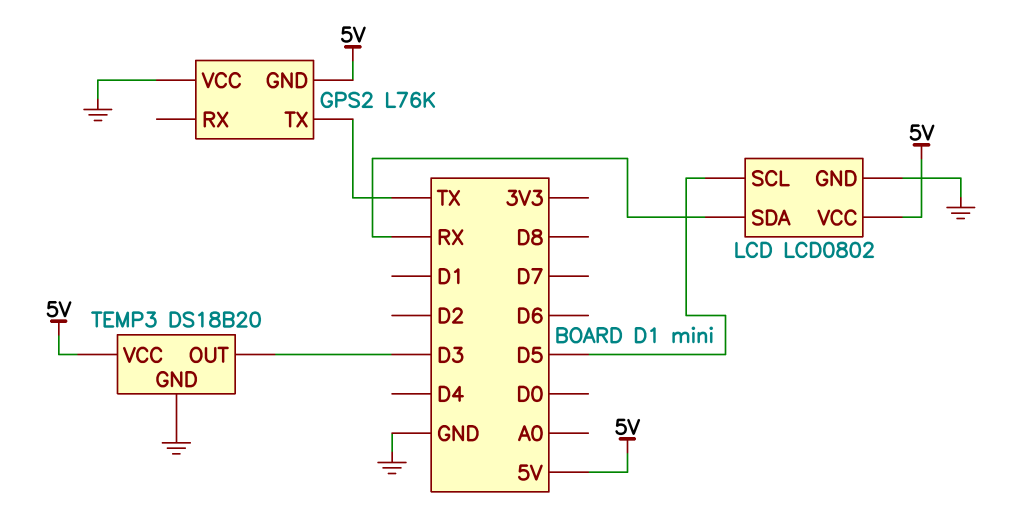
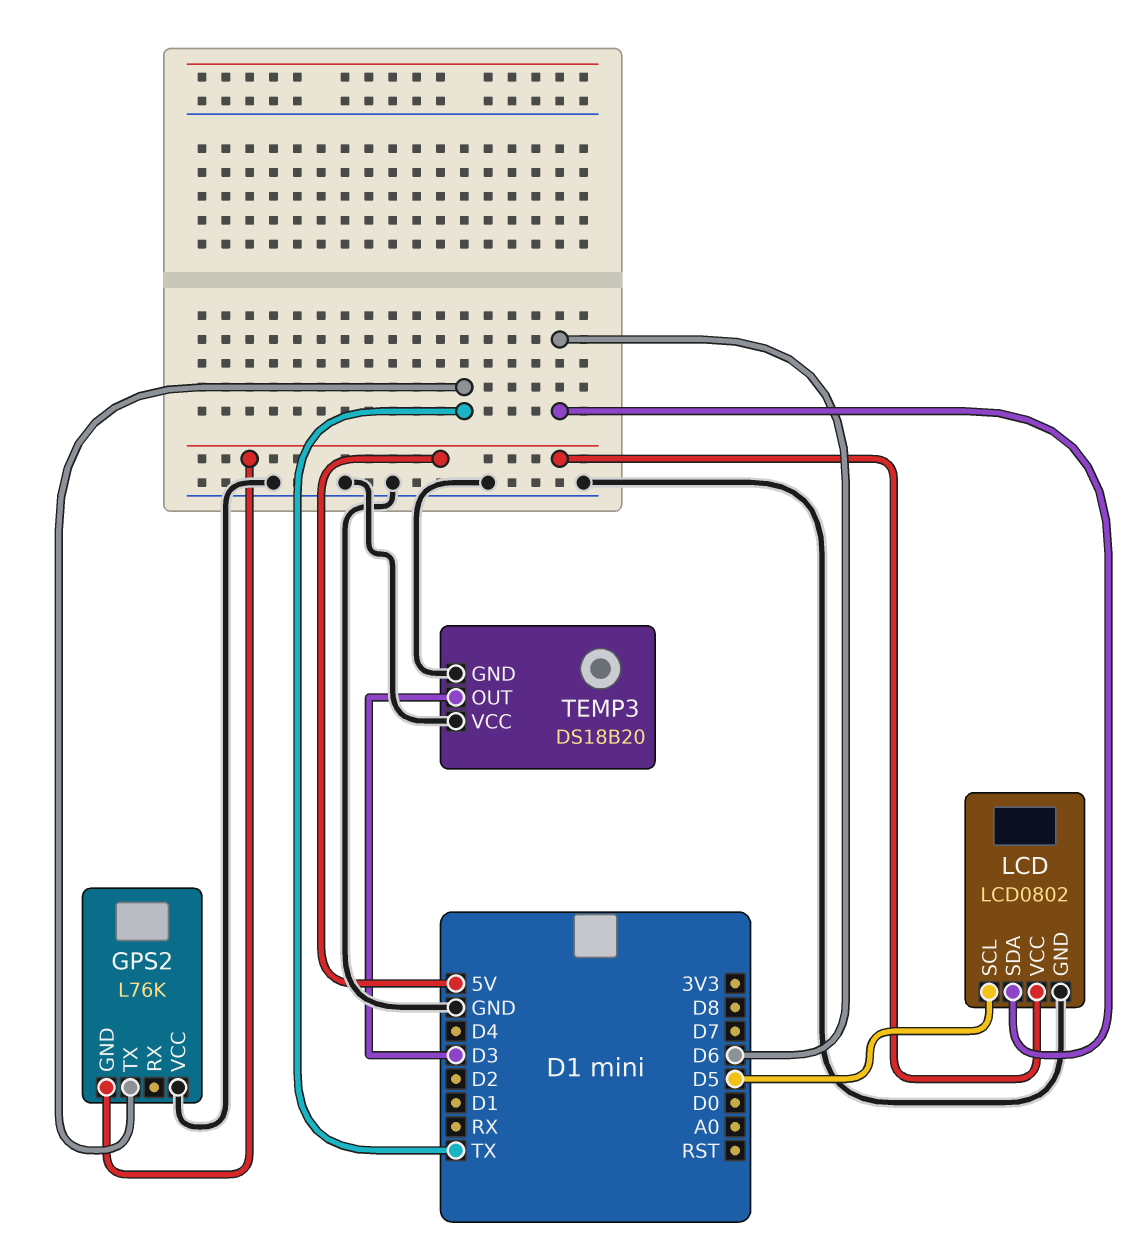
LCD pin SDA: RX -> D6
TEMP3 pin VCC: 5V -> GND

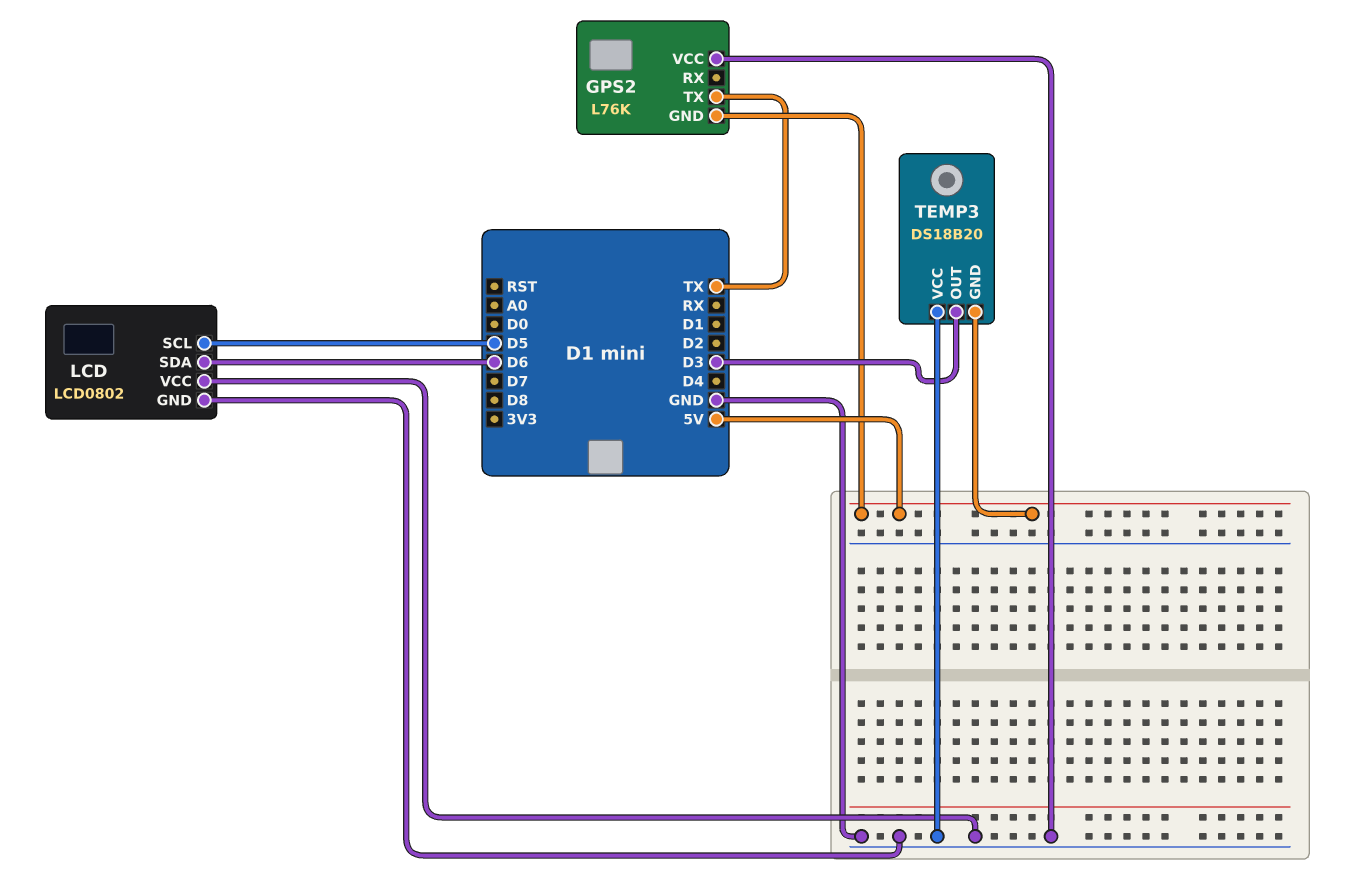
LCD pin VCC: 5V -> GND
TEMP3 pin GND: GND -> 5V

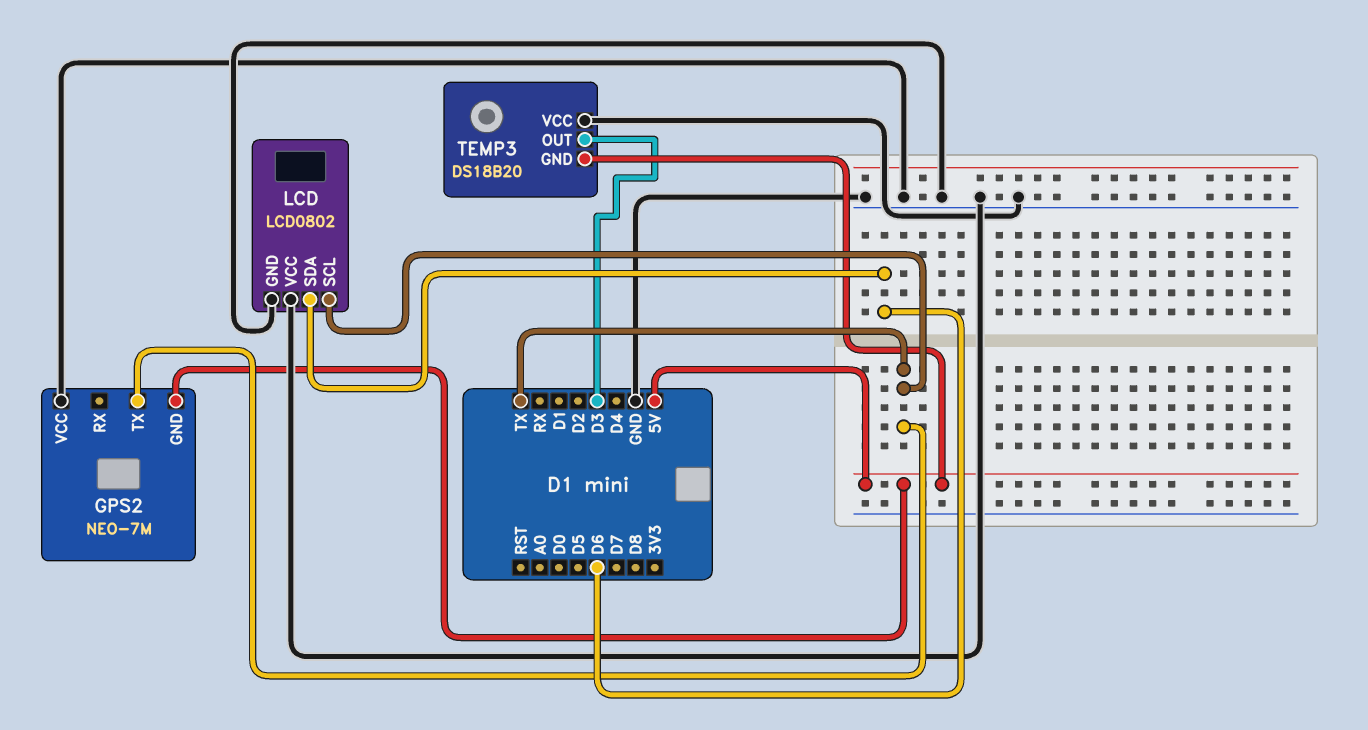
GPS2: L76K -> NEO-7M
LCD pin SCL: D5 -> TX

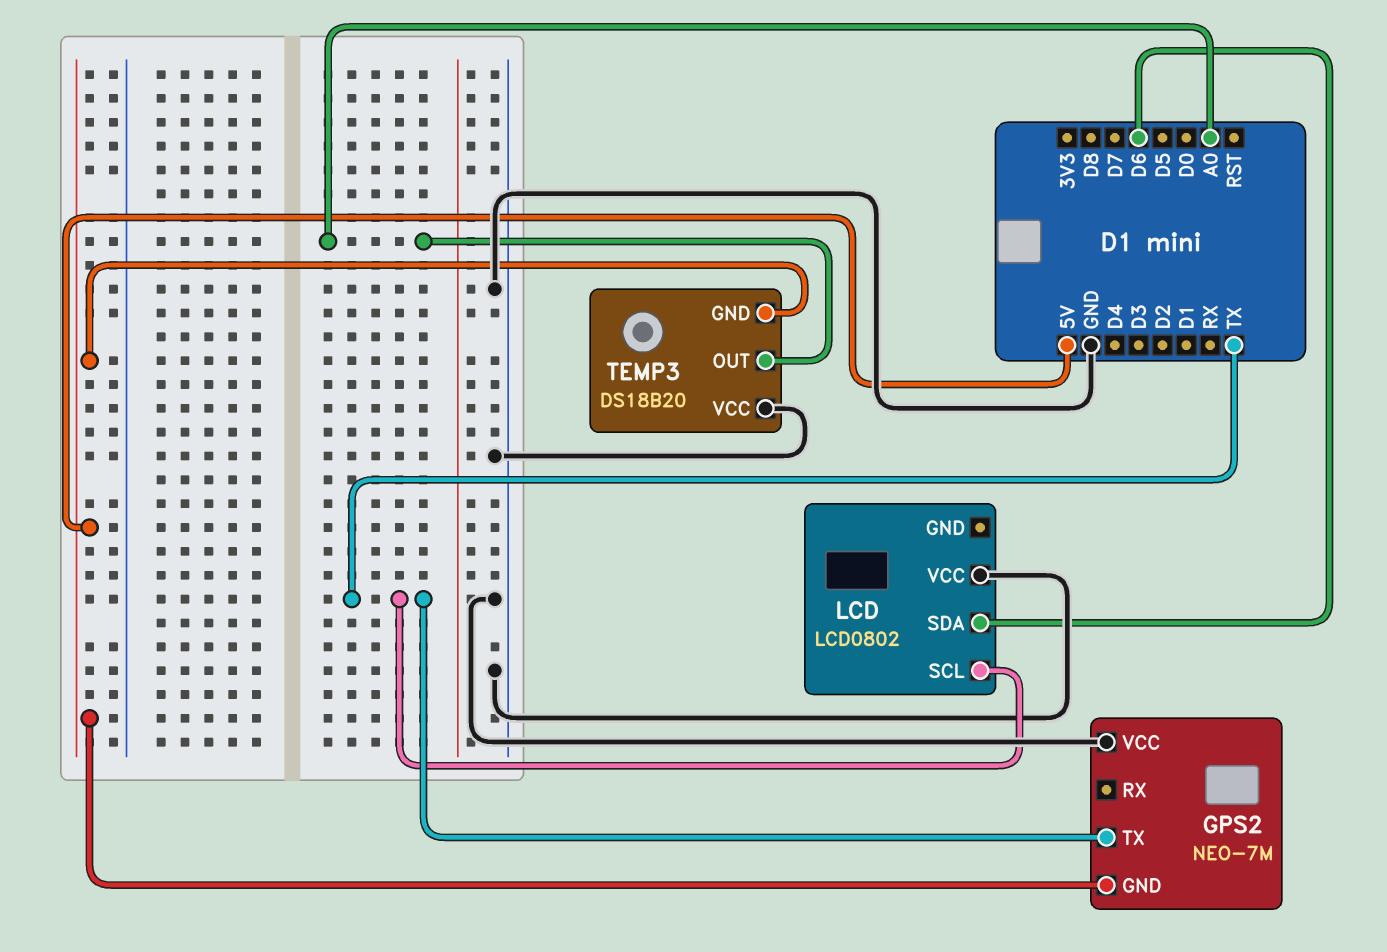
LCD pin GND: GND -> none
TEMP3 pin OUT: D3 -> A0

